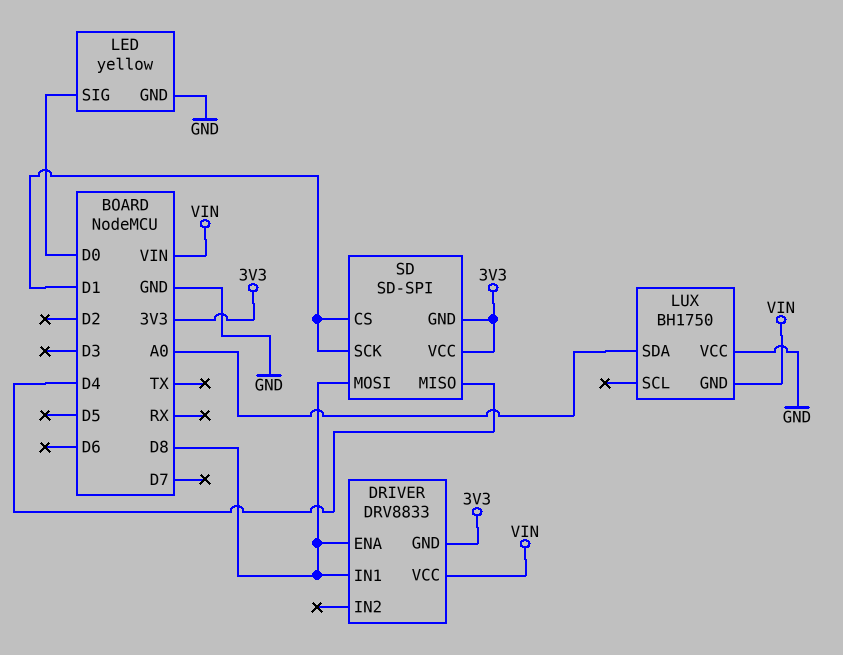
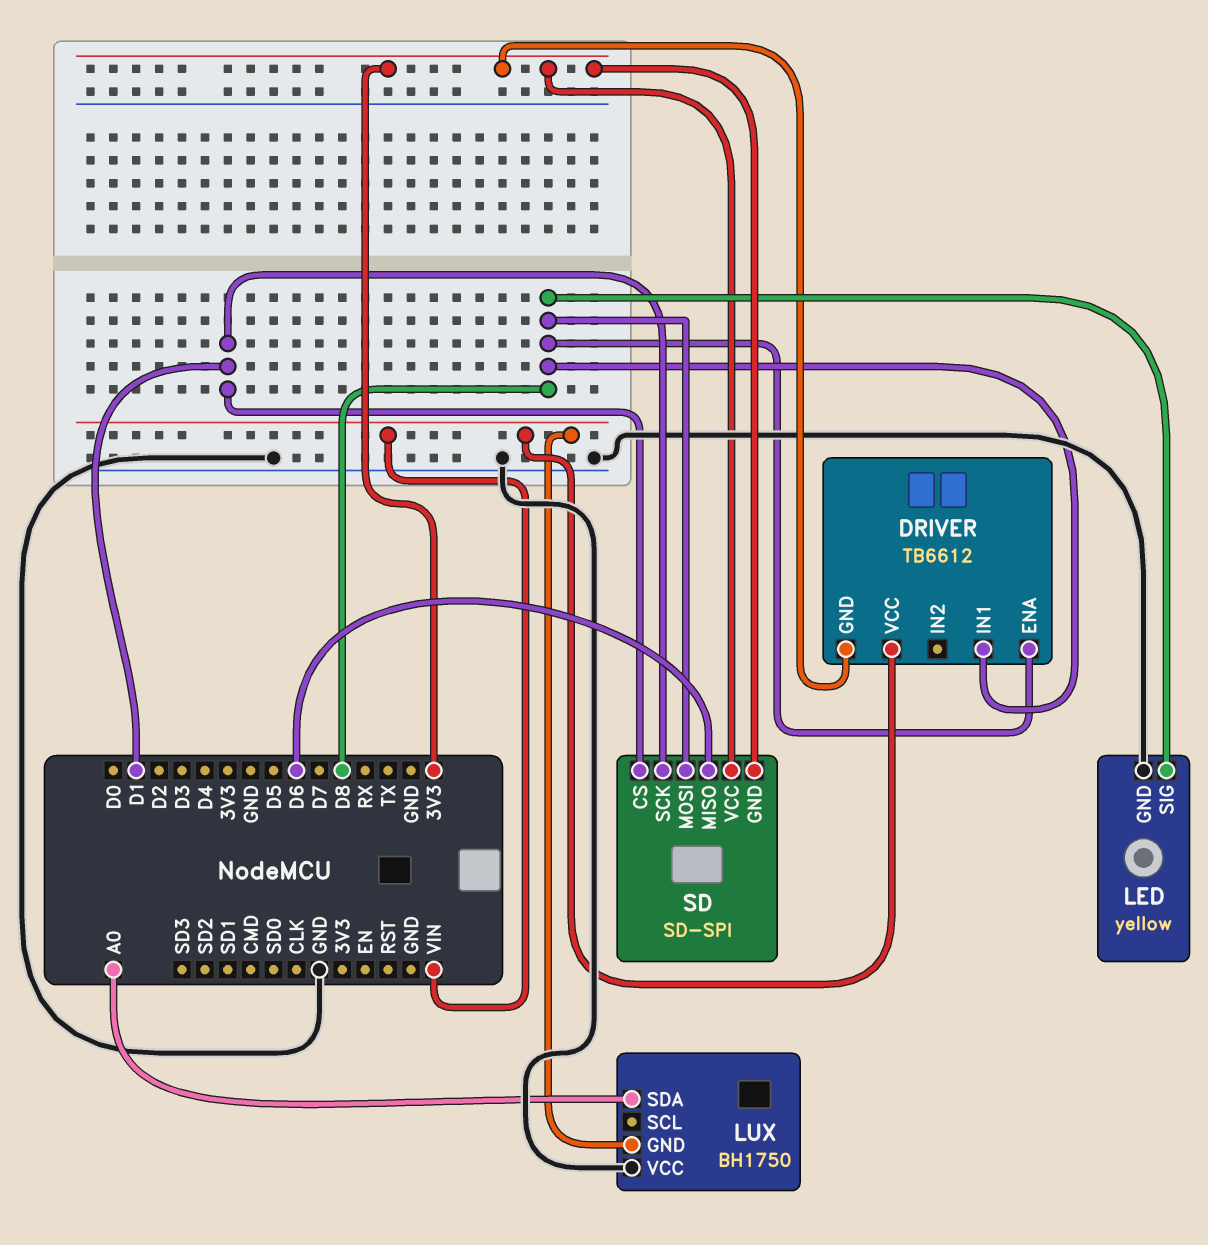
DRIVER: DRV8833 -> TB6612
LED pin SIG: D0 -> D8
SD pin MISO: D4 -> D6

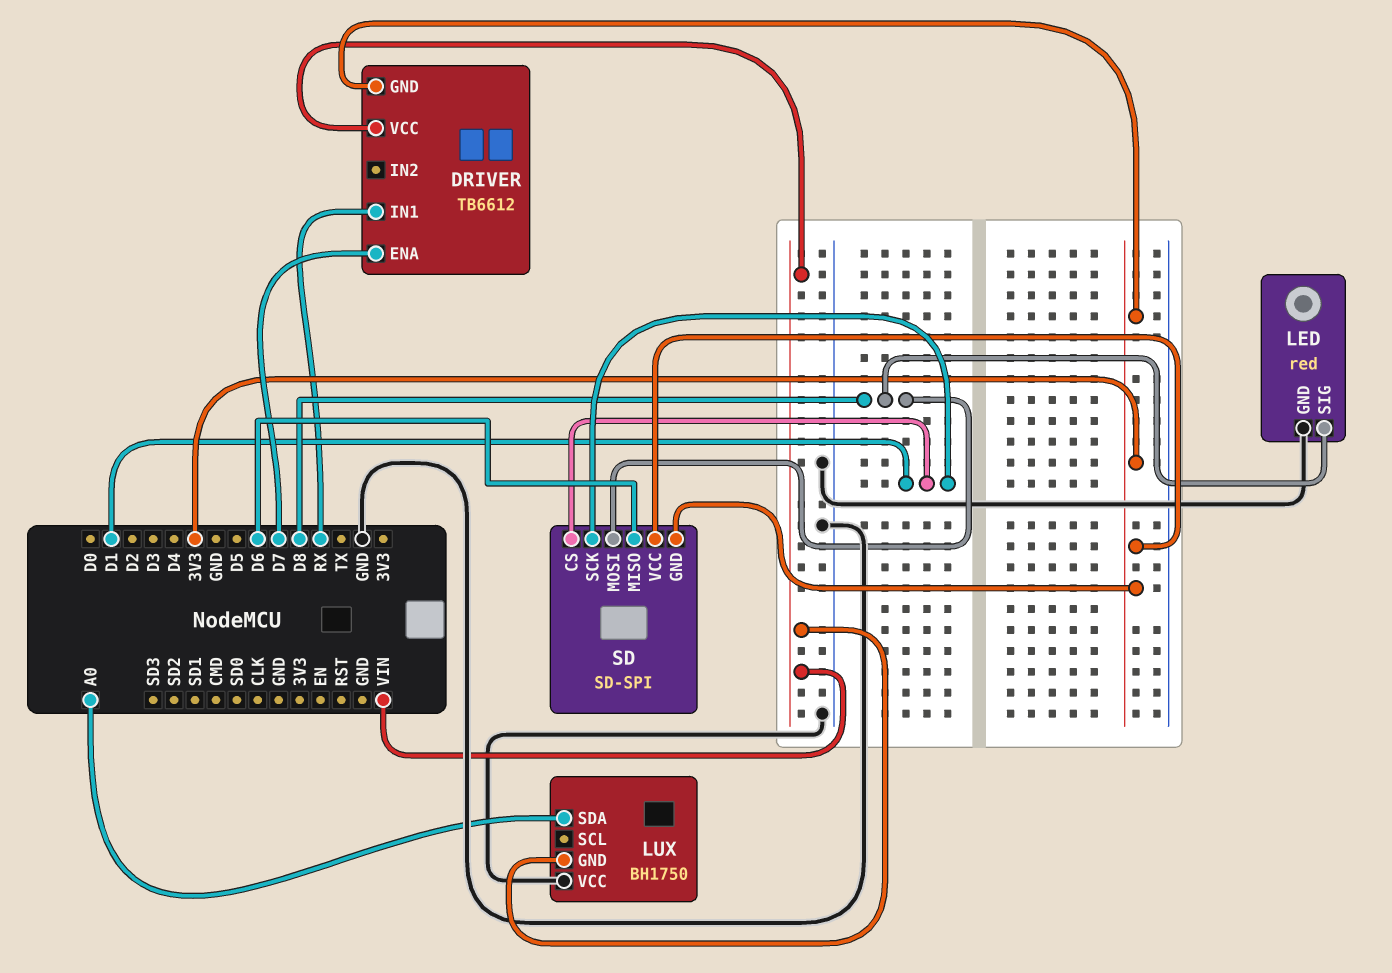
DRIVER pin ENA: D8 -> D7
DRIVER pin IN1: D8 -> RX
LED: yellow -> red

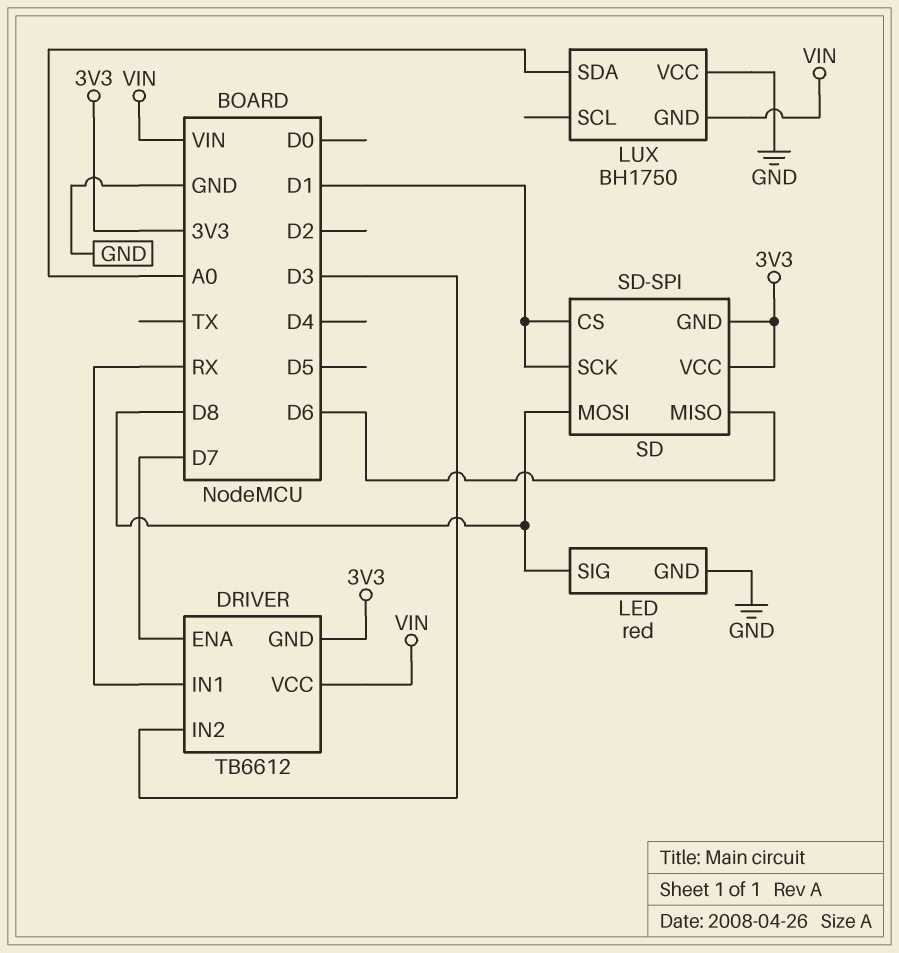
DRIVER pin IN2: none -> D3

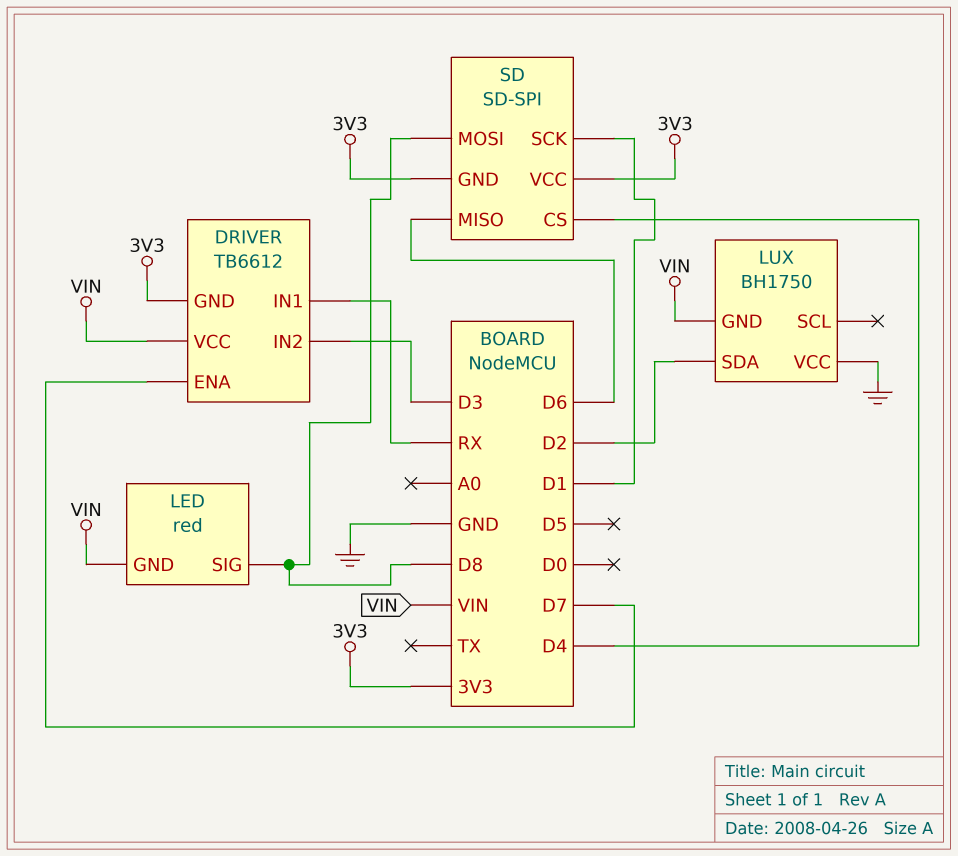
LED pin GND: GND -> VIN
LUX pin SDA: A0 -> D2
SD pin CS: D1 -> D4

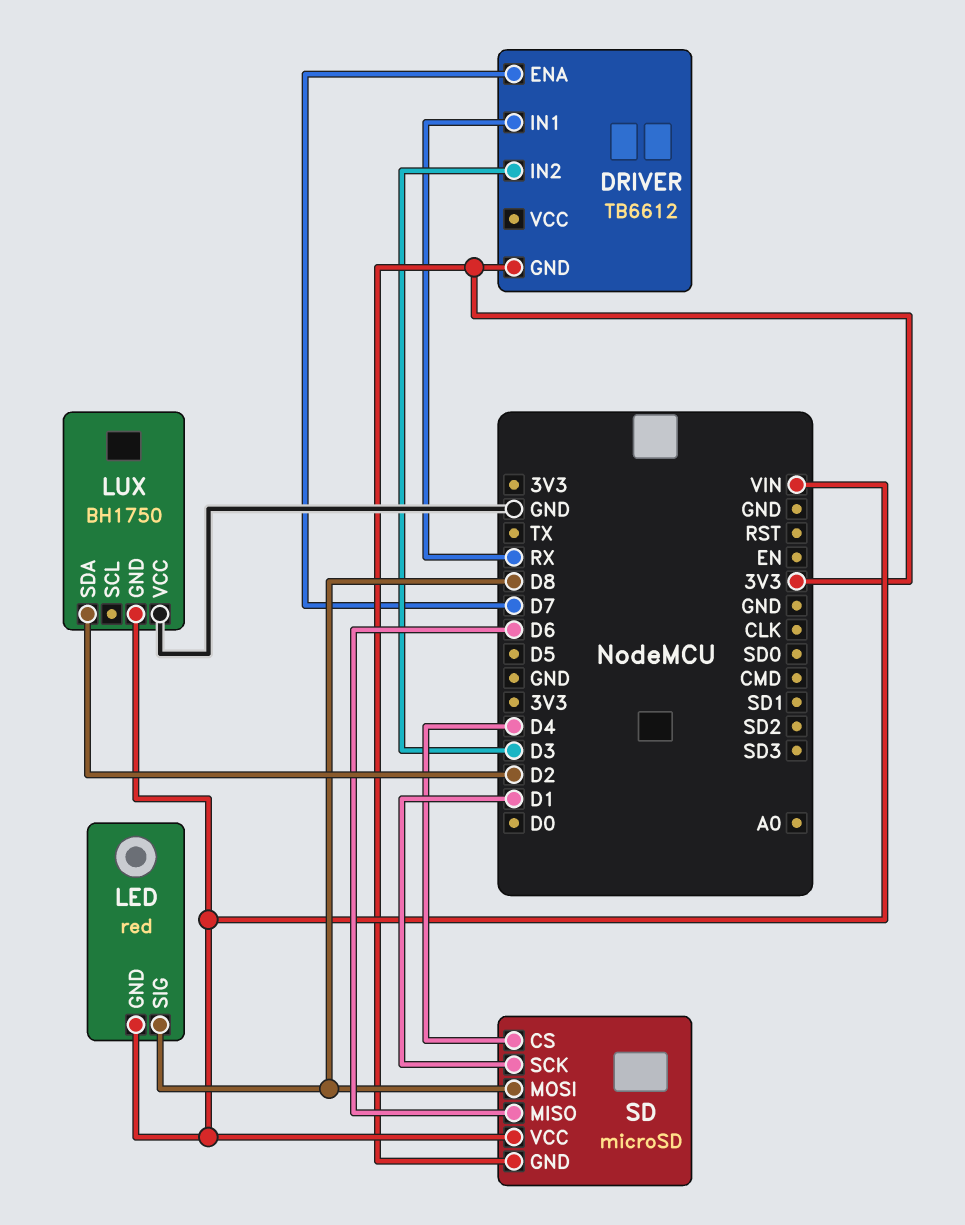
DRIVER pin VCC: VIN -> none
SD: SD-SPI -> microSD
SD pin VCC: 3V3 -> VIN

